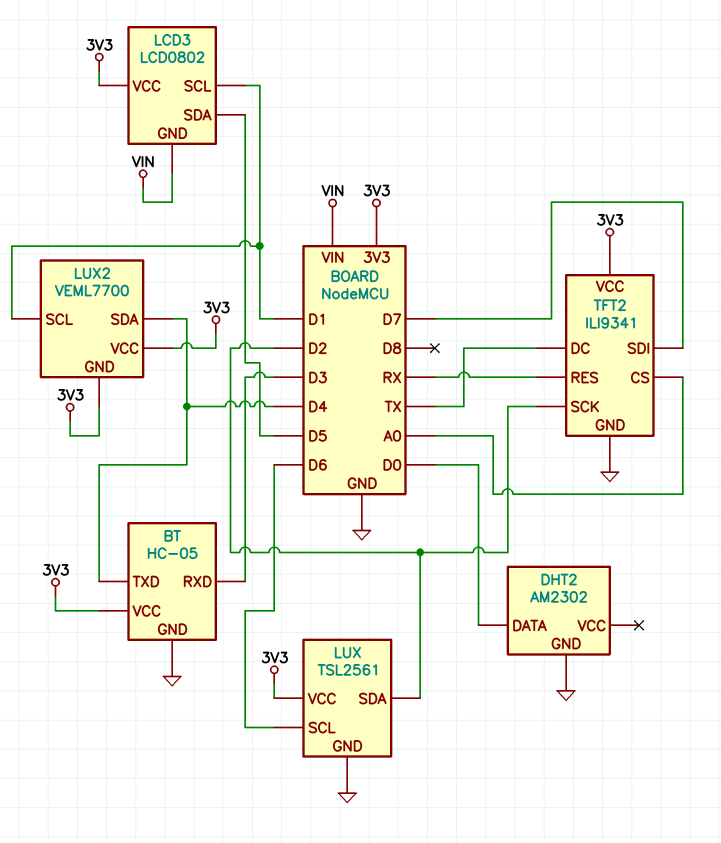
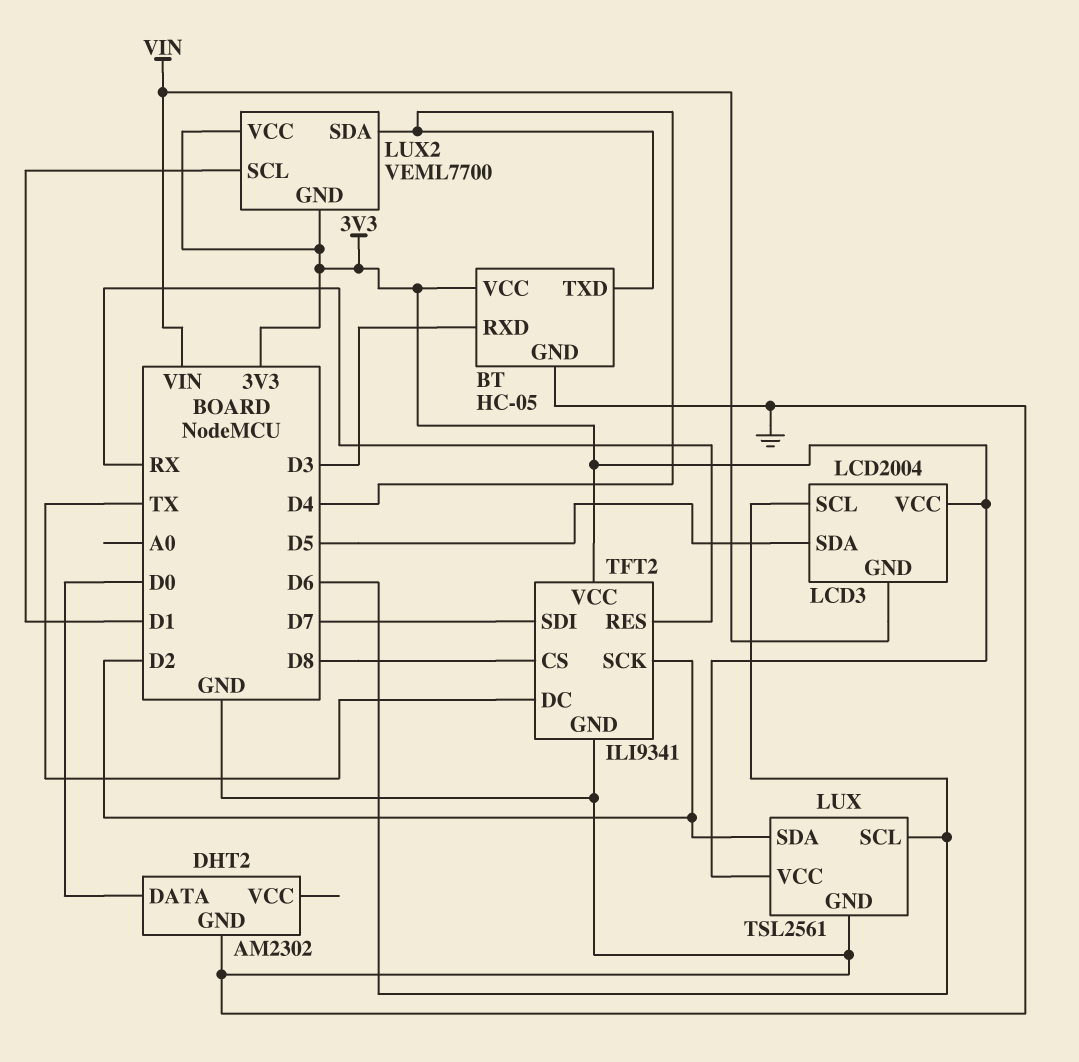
LCD3: LCD0802 -> LCD2004
LCD3 pin SCL: D1 -> D6
TFT2 pin CS: A0 -> D8

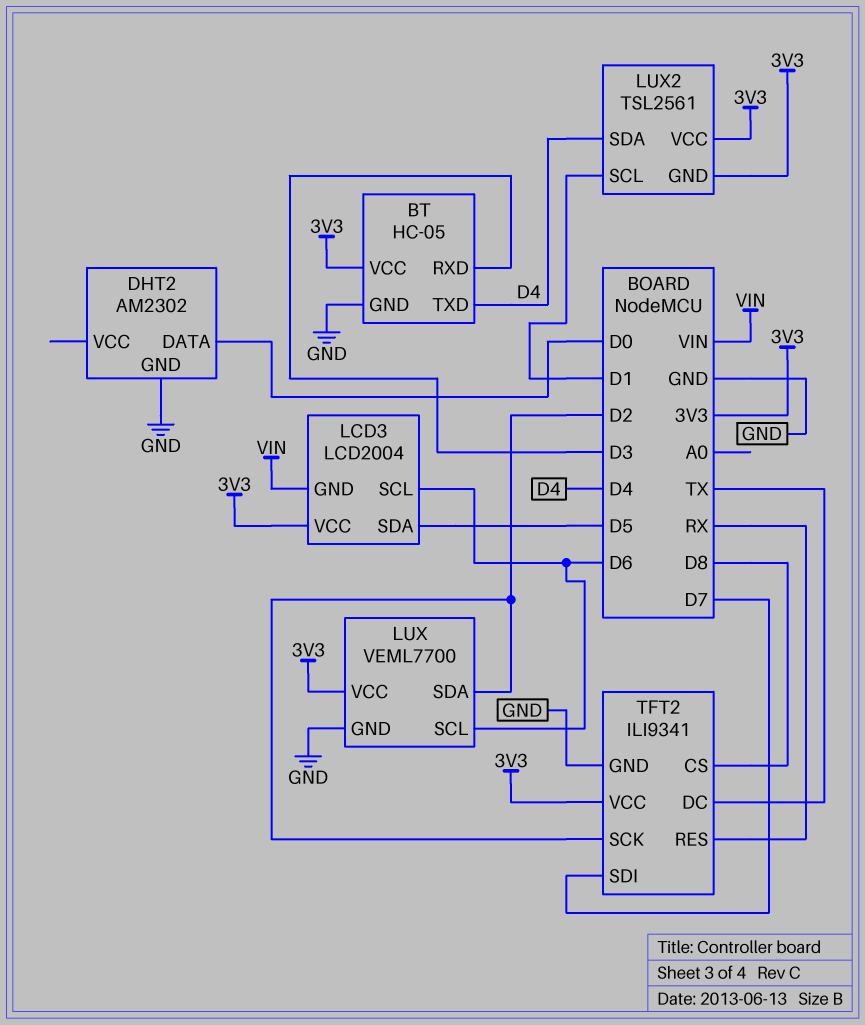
LUX: TSL2561 -> VEML7700
LUX2: VEML7700 -> TSL2561

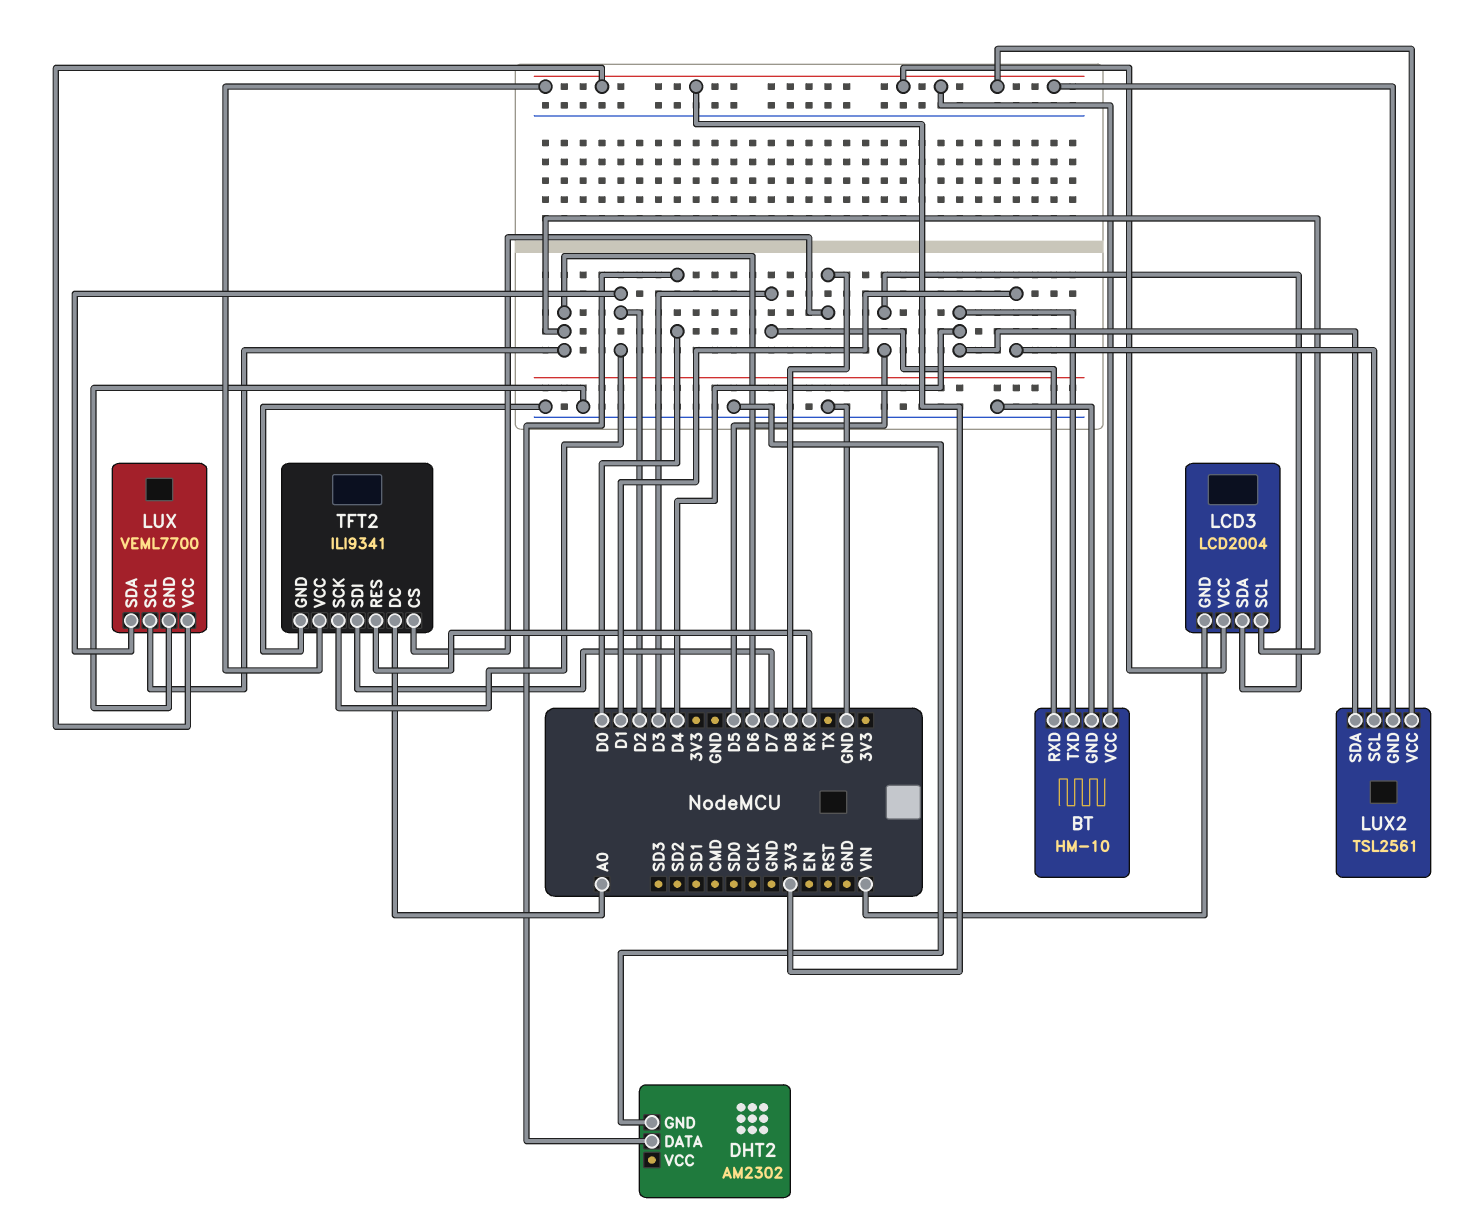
BT: HC-05 -> HM-10
TFT2 pin DC: TX -> A0

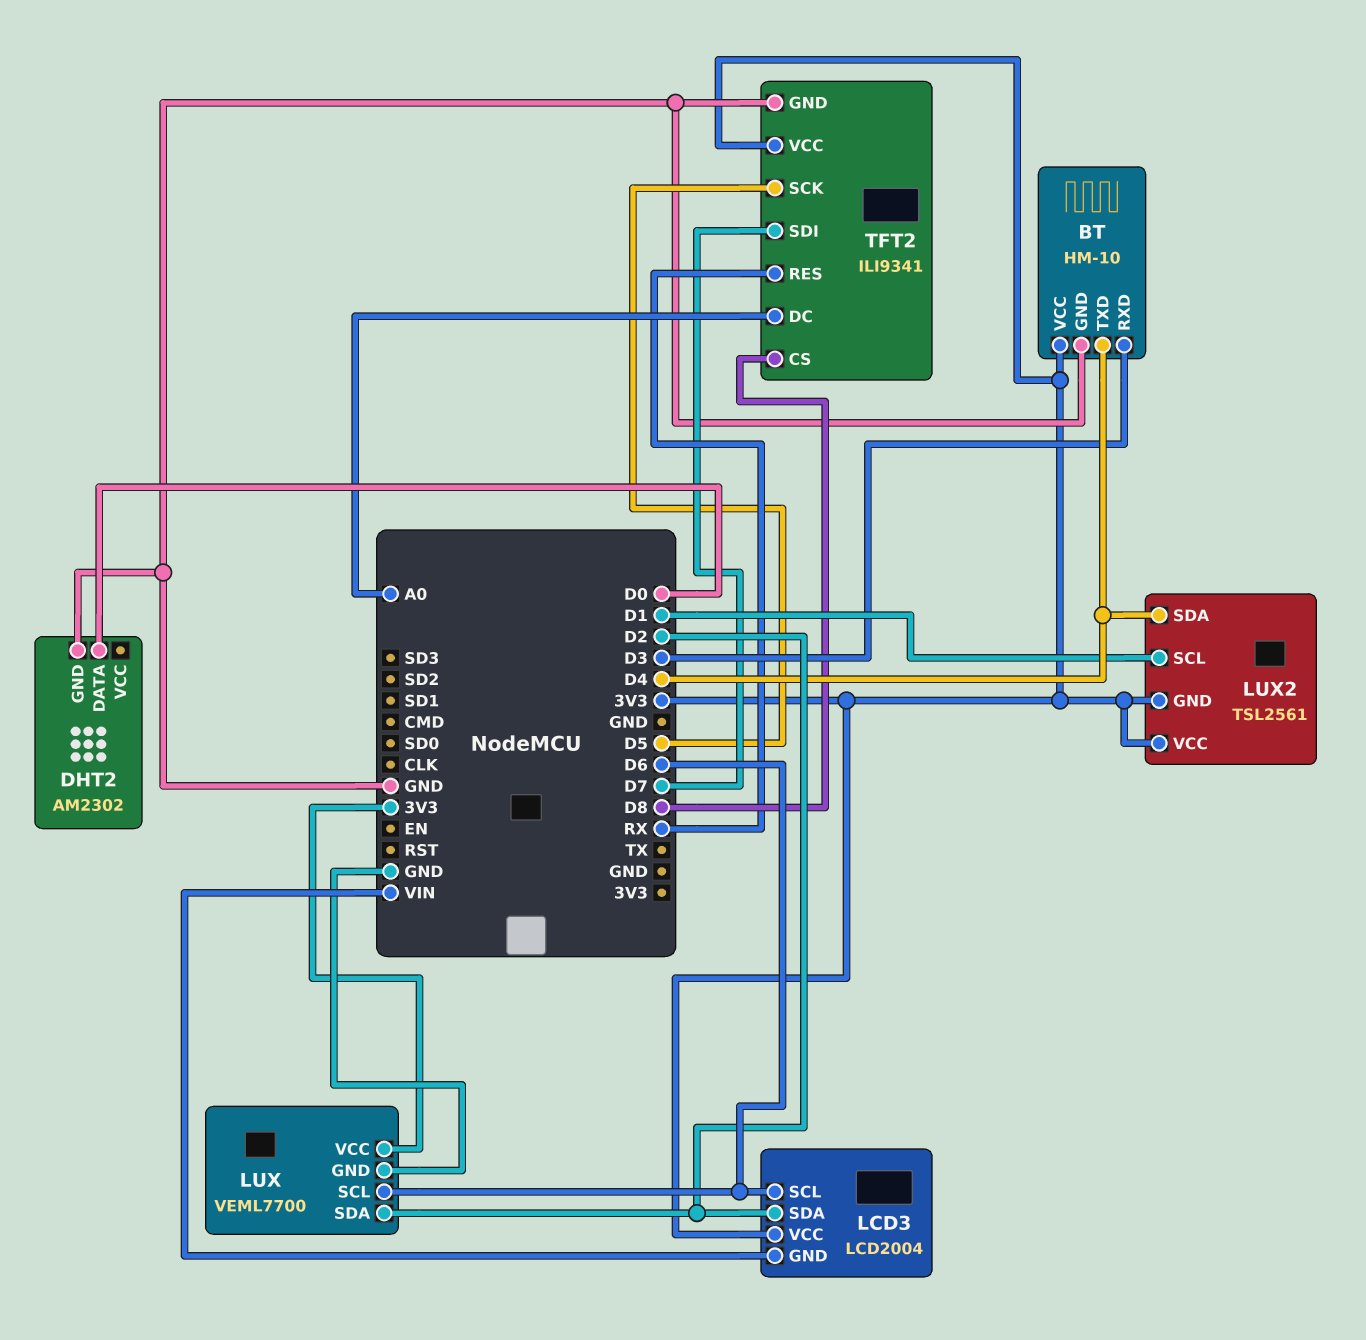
LCD3 pin SDA: D5 -> D2
TFT2 pin SCK: D2 -> D5

